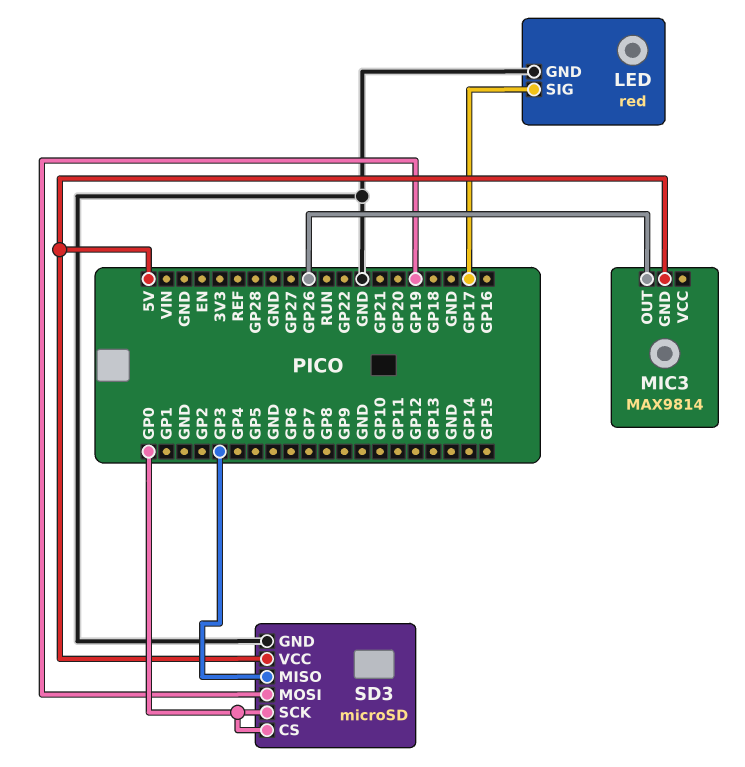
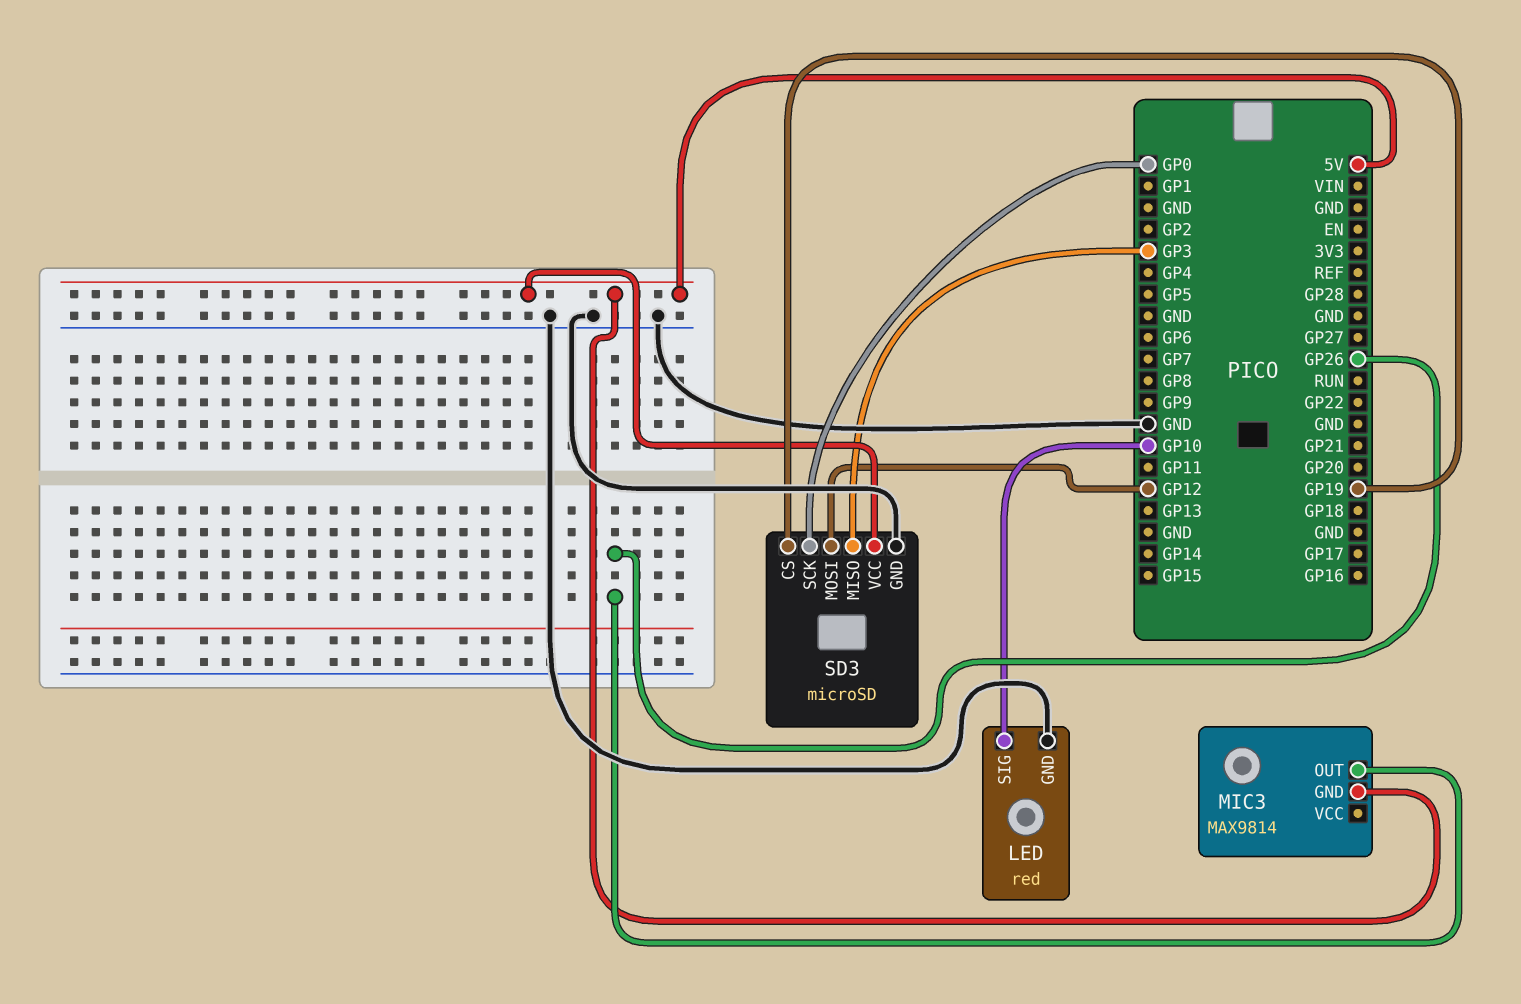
LED pin SIG: GP17 -> GP10
SD3 pin CS: GP0 -> GP19
SD3 pin MOSI: GP19 -> GP12

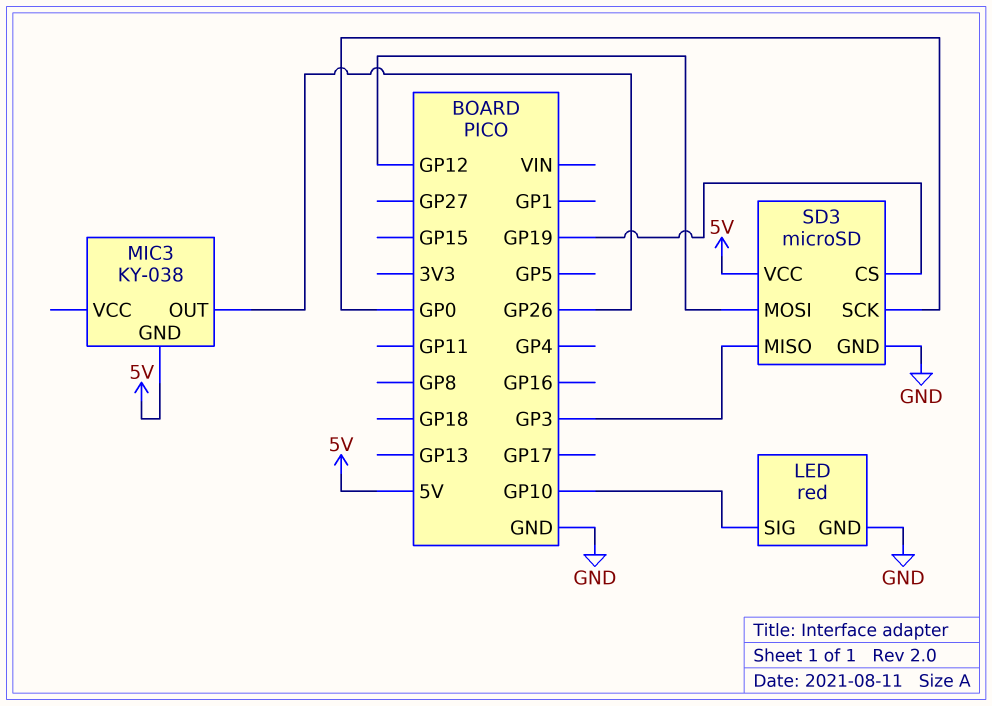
MIC3: MAX9814 -> KY-038

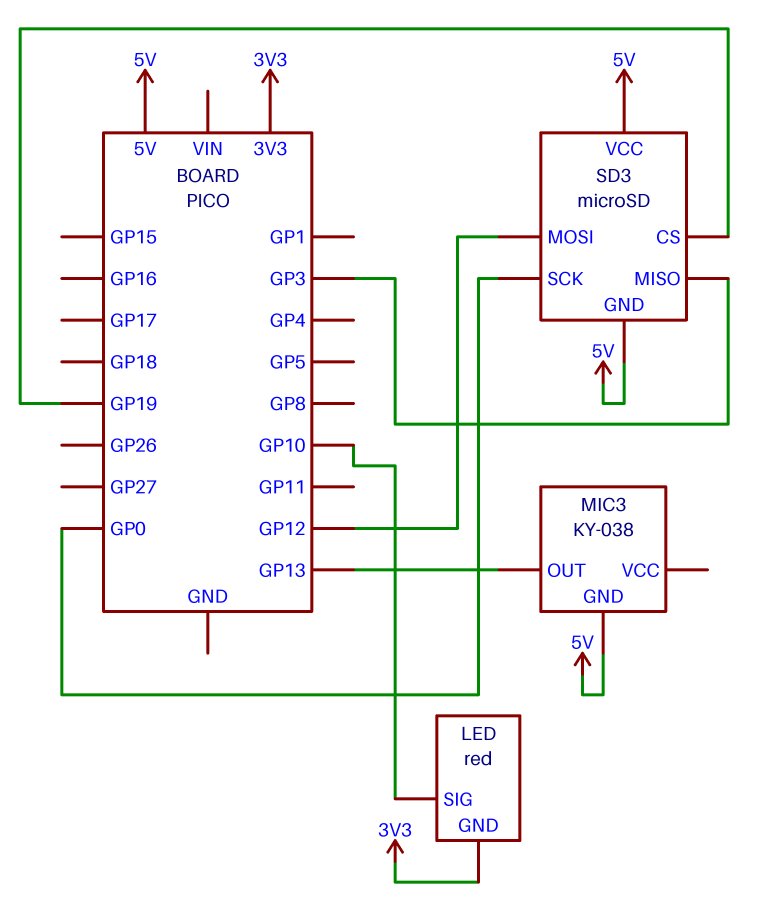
LED pin GND: GND -> 3V3
MIC3 pin OUT: GP26 -> GP13
SD3 pin GND: GND -> 5V

